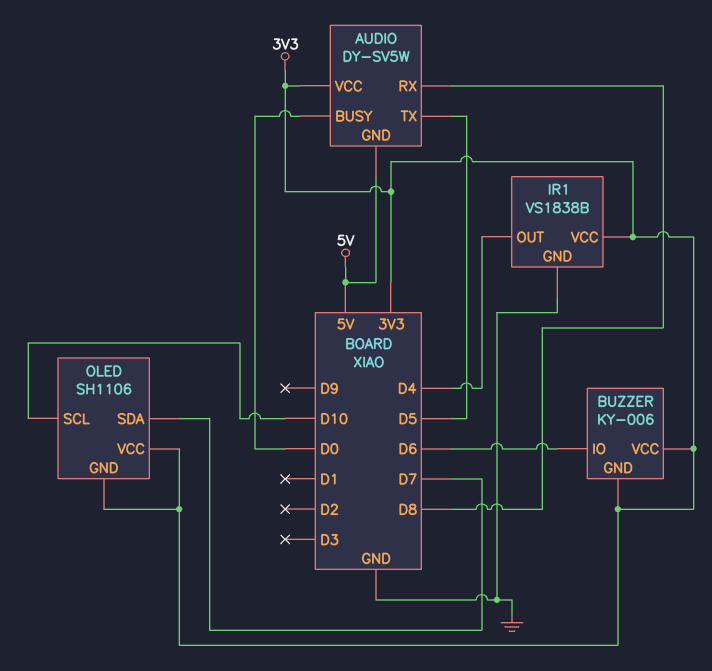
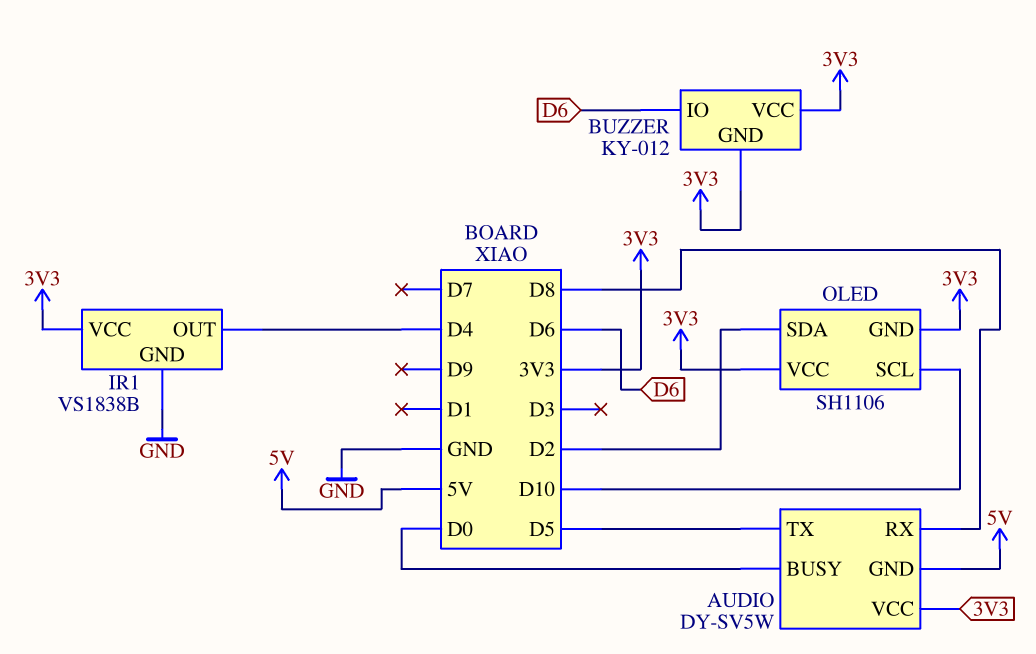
BUZZER: KY-006 -> KY-012
OLED pin SDA: D7 -> D2

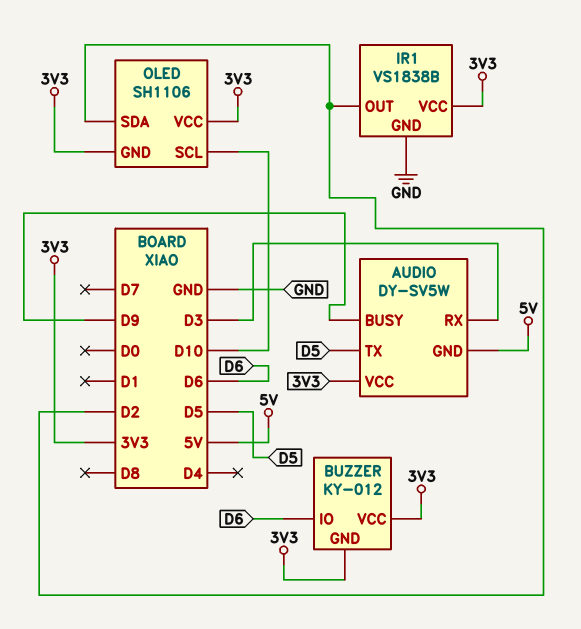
AUDIO pin BUSY: D0 -> D9
AUDIO pin RX: D8 -> D3
IR1 pin OUT: D4 -> D2

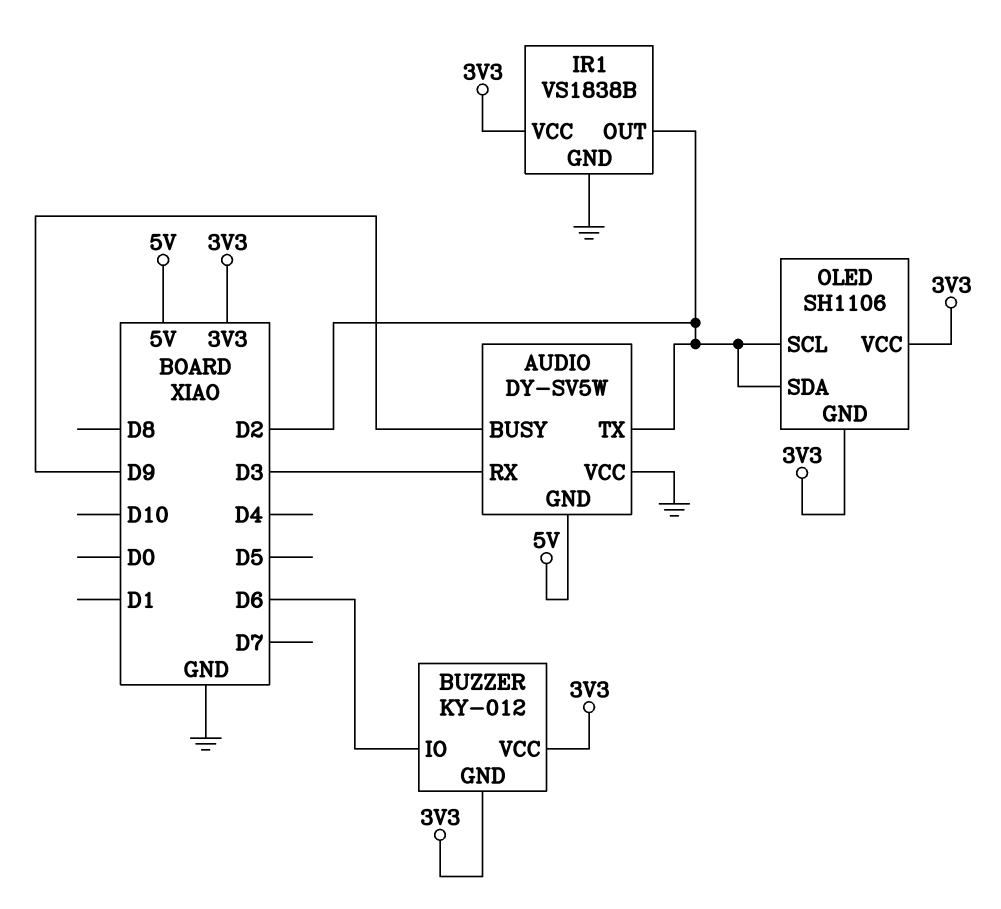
AUDIO pin TX: D5 -> D2
AUDIO pin VCC: 3V3 -> GND
OLED pin SCL: D10 -> D2

